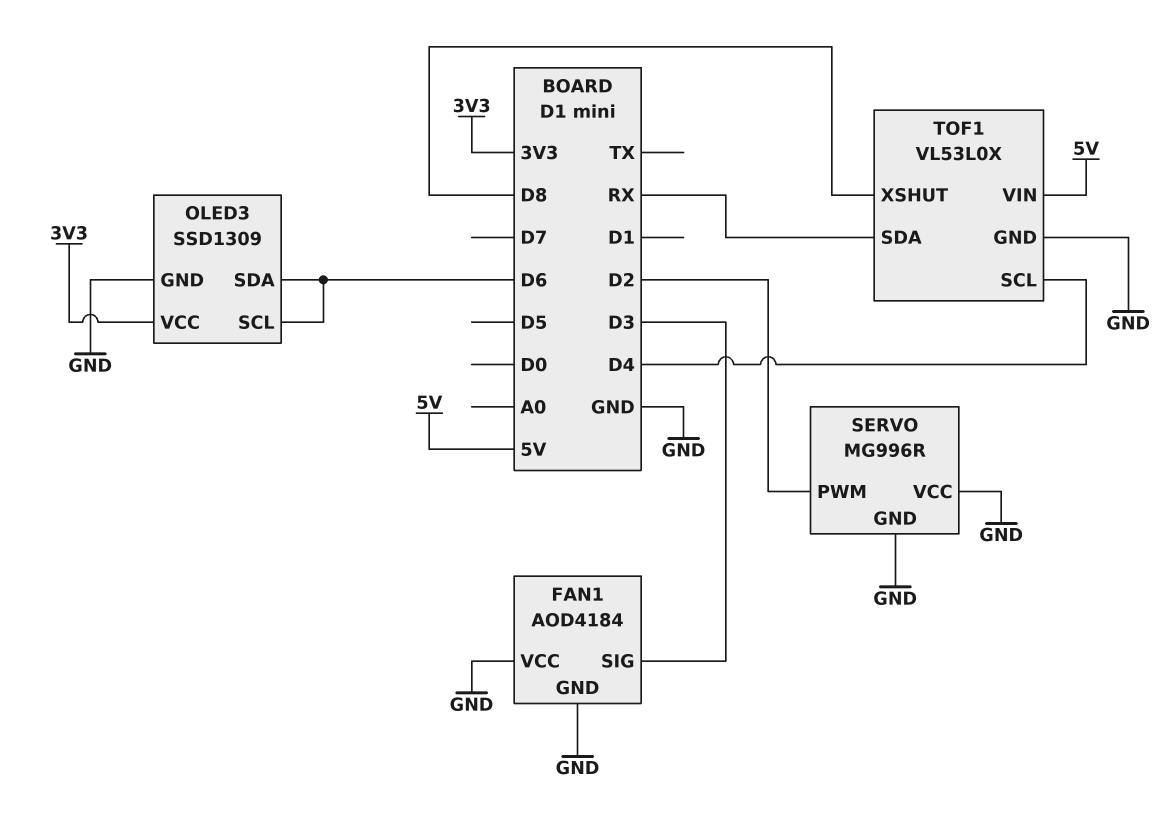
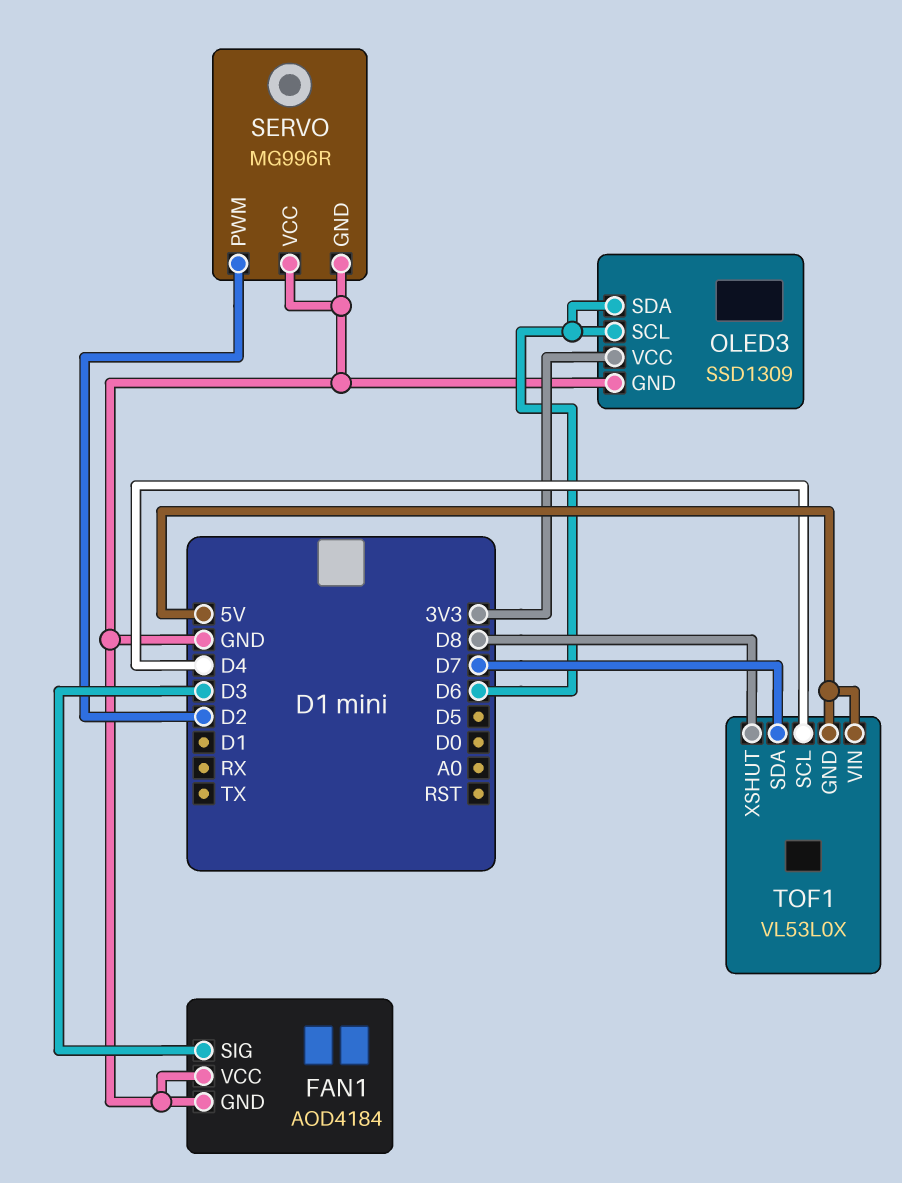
TOF1 pin GND: GND -> 5V
TOF1 pin SDA: RX -> D7

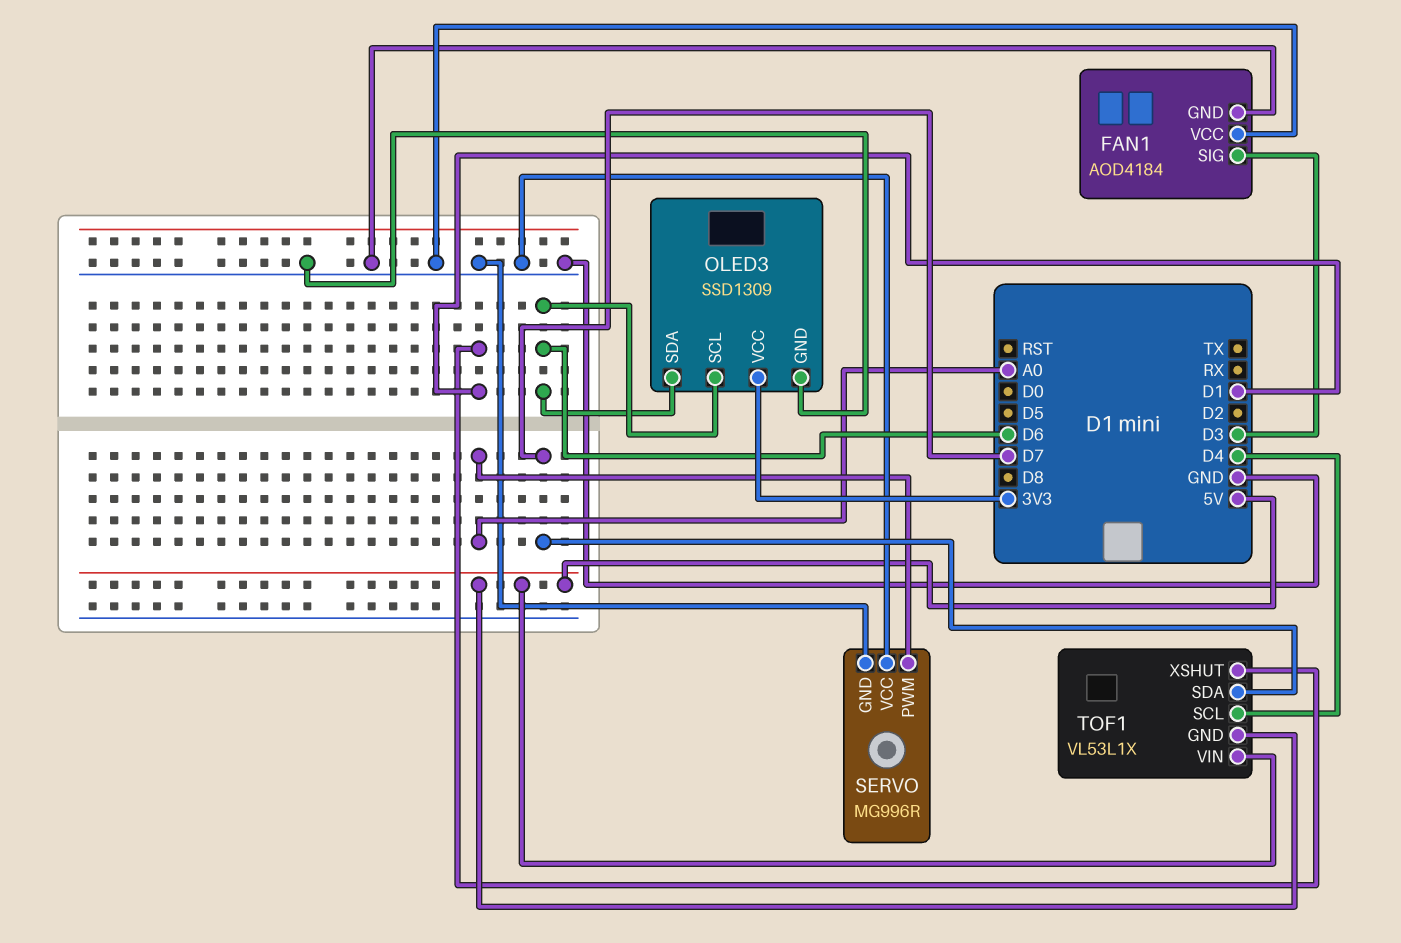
SERVO pin PWM: D2 -> A0
TOF1: VL53L0X -> VL53L1X
TOF1 pin XSHUT: D8 -> D1

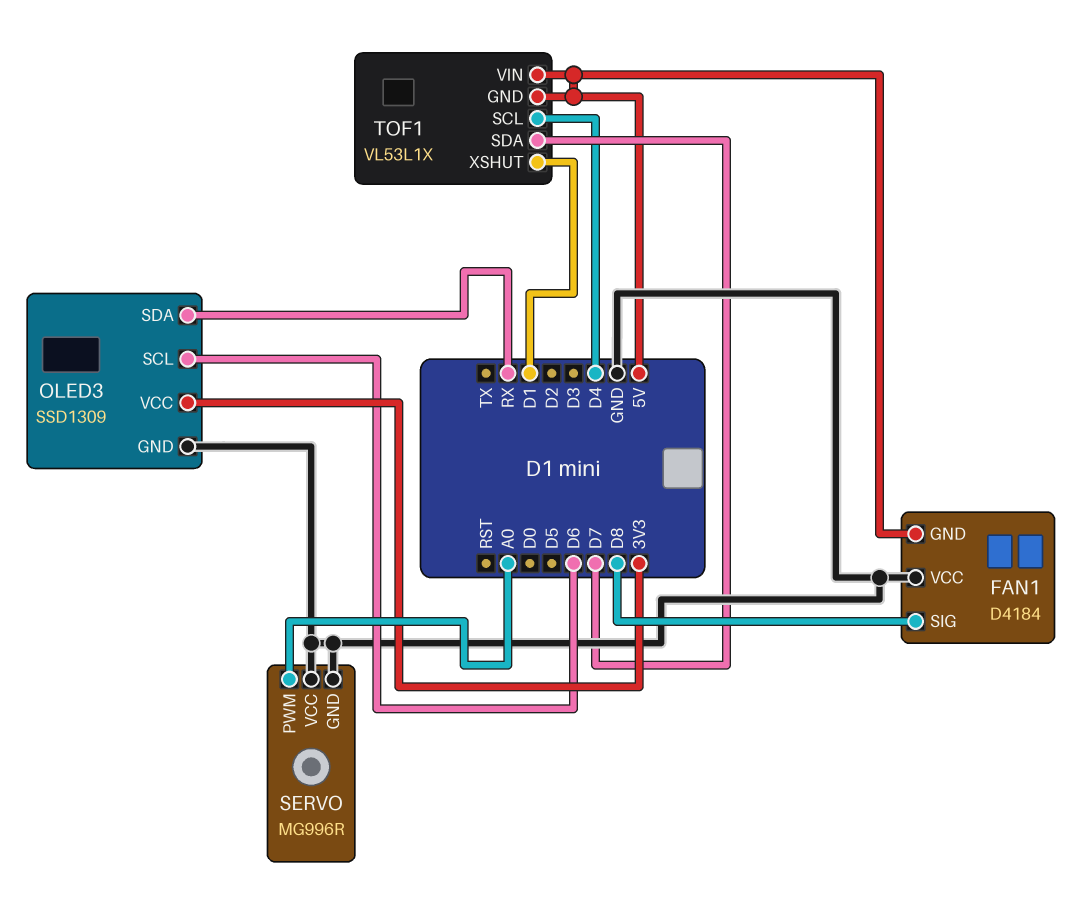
FAN1: AOD4184 -> D4184
FAN1 pin GND: GND -> 5V
FAN1 pin SIG: D3 -> D8
OLED3 pin SDA: D6 -> RX

